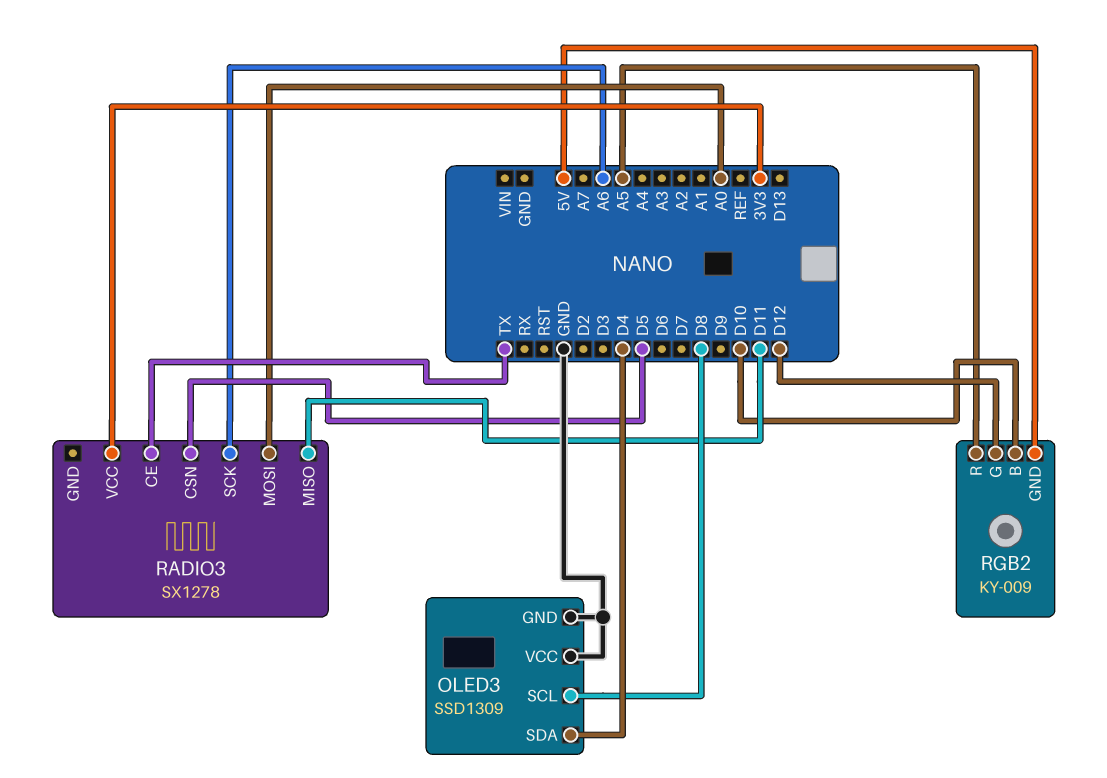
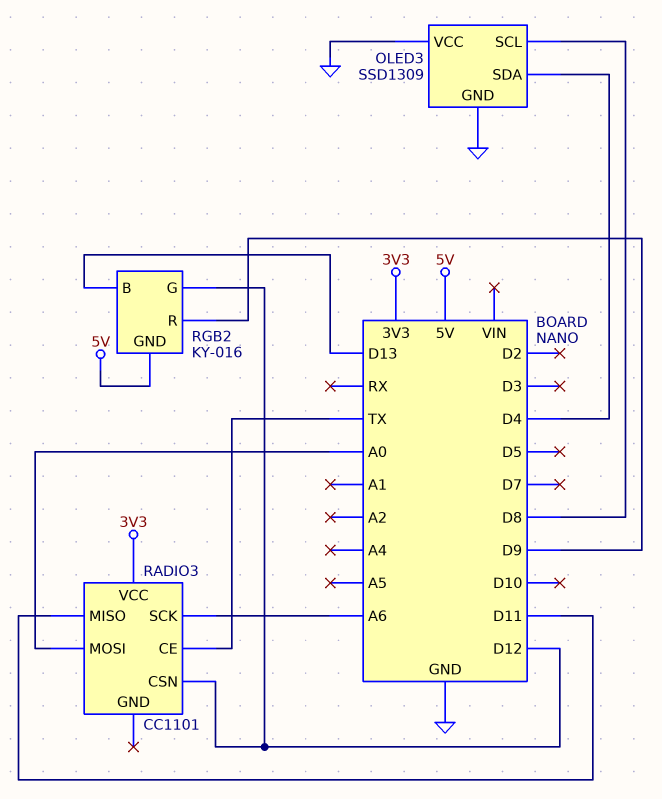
RADIO3: SX1278 -> CC1101
RADIO3 pin CSN: D5 -> D12
RGB2: KY-009 -> KY-016
RGB2 pin B: D10 -> D13
RGB2 pin R: A5 -> D9

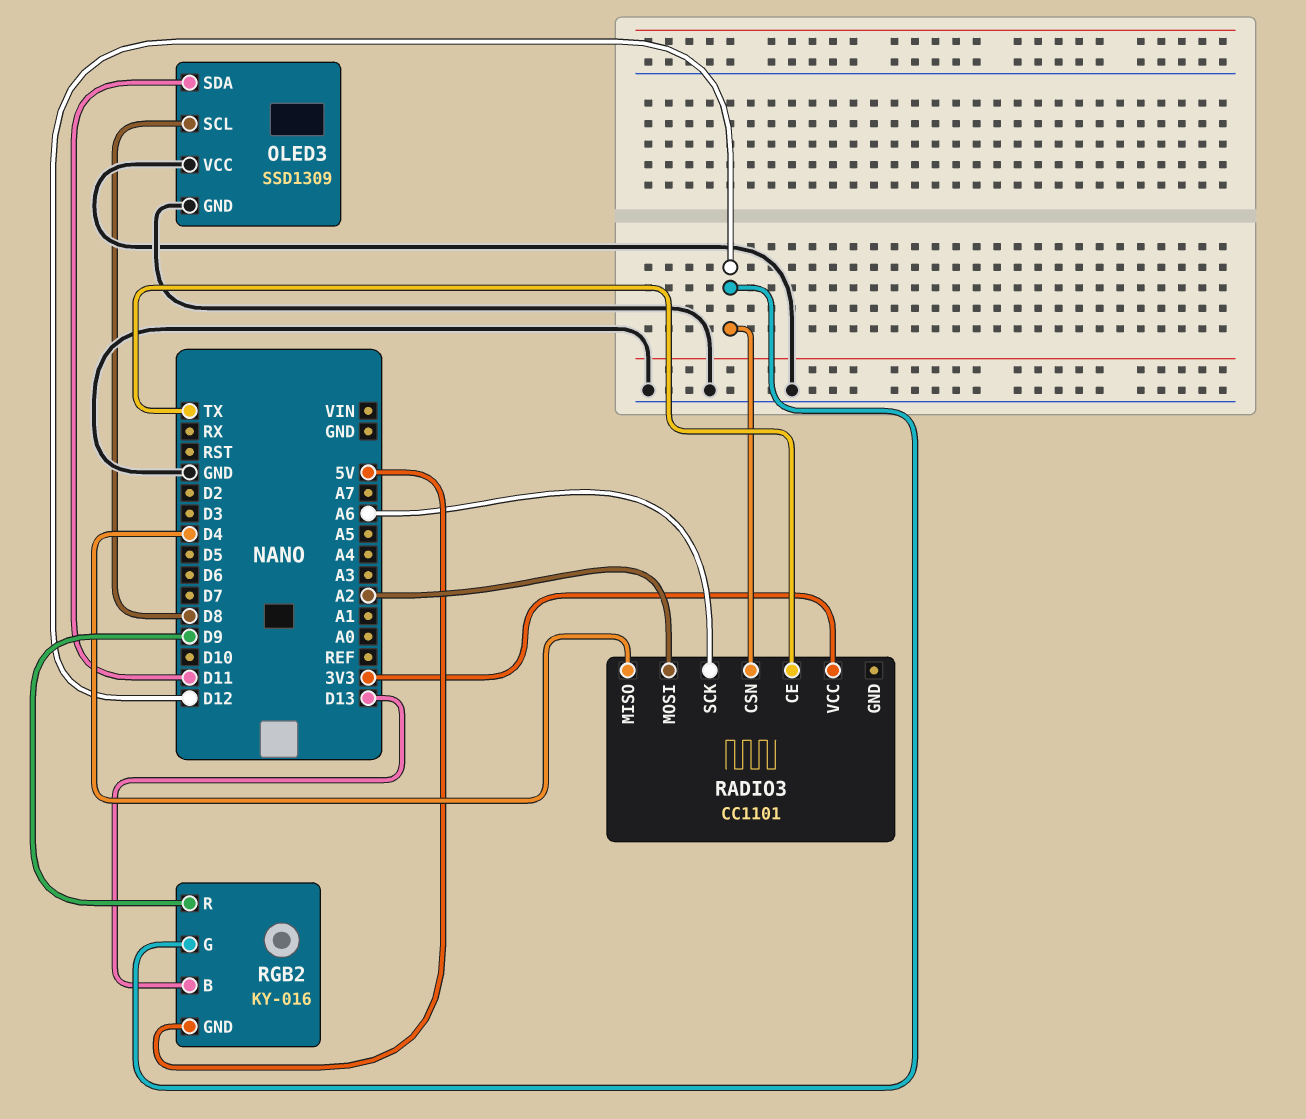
OLED3 pin SDA: D4 -> D11
RADIO3 pin MISO: D11 -> D4
RADIO3 pin MOSI: A0 -> A2

